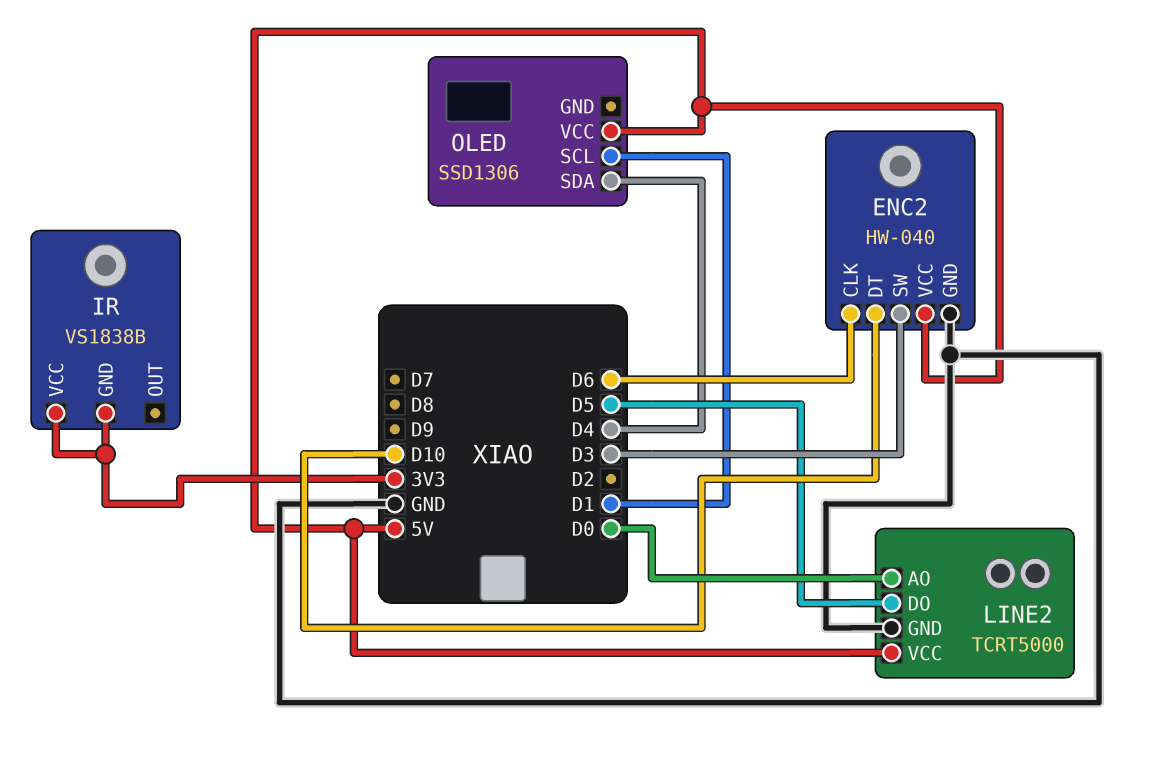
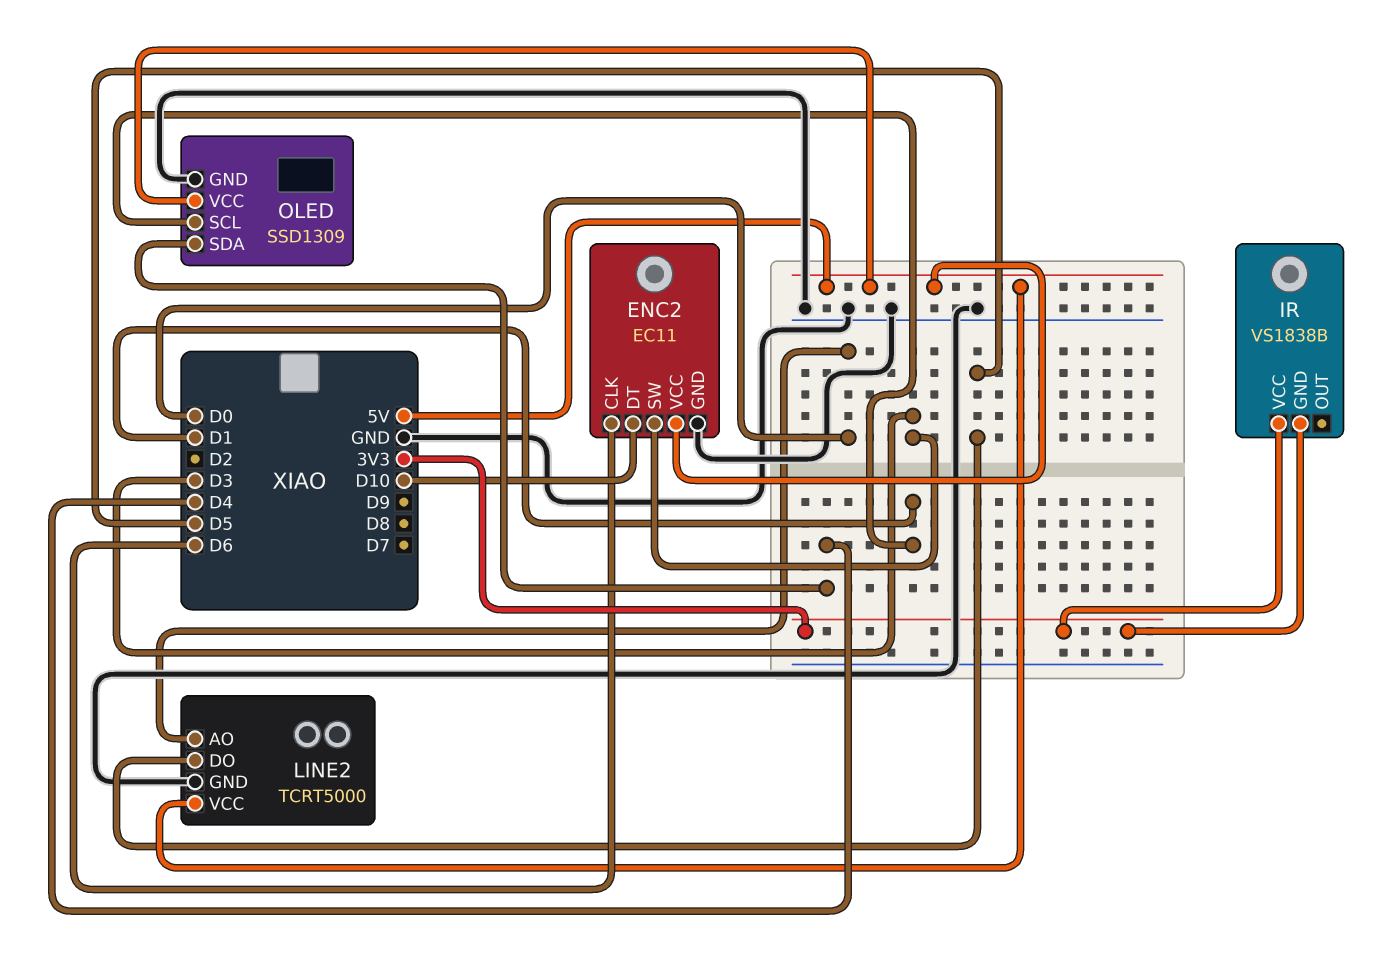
ENC2: HW-040 -> EC11
OLED: SSD1306 -> SSD1309
OLED pin GND: none -> GND

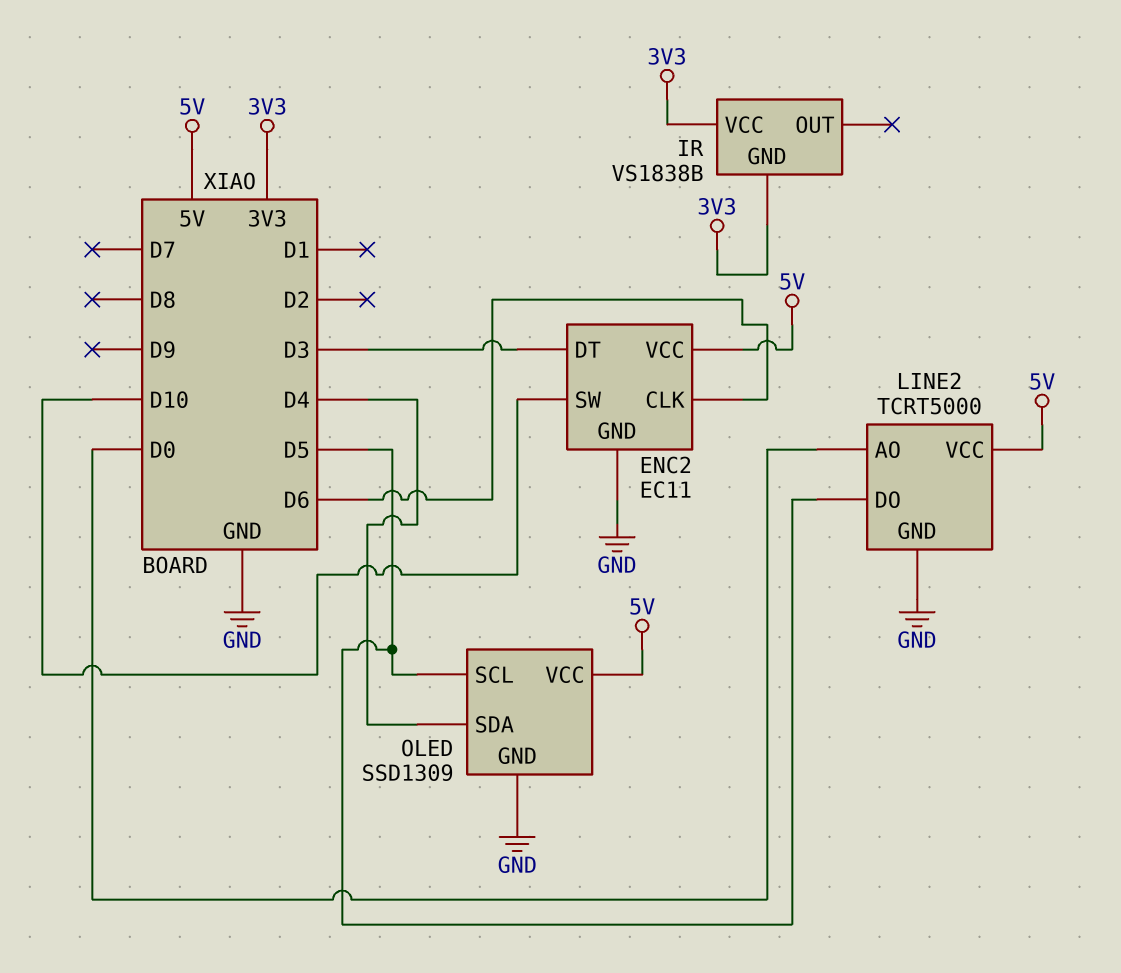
ENC2 pin DT: D10 -> D3
ENC2 pin SW: D3 -> D10
OLED pin SCL: D1 -> D5

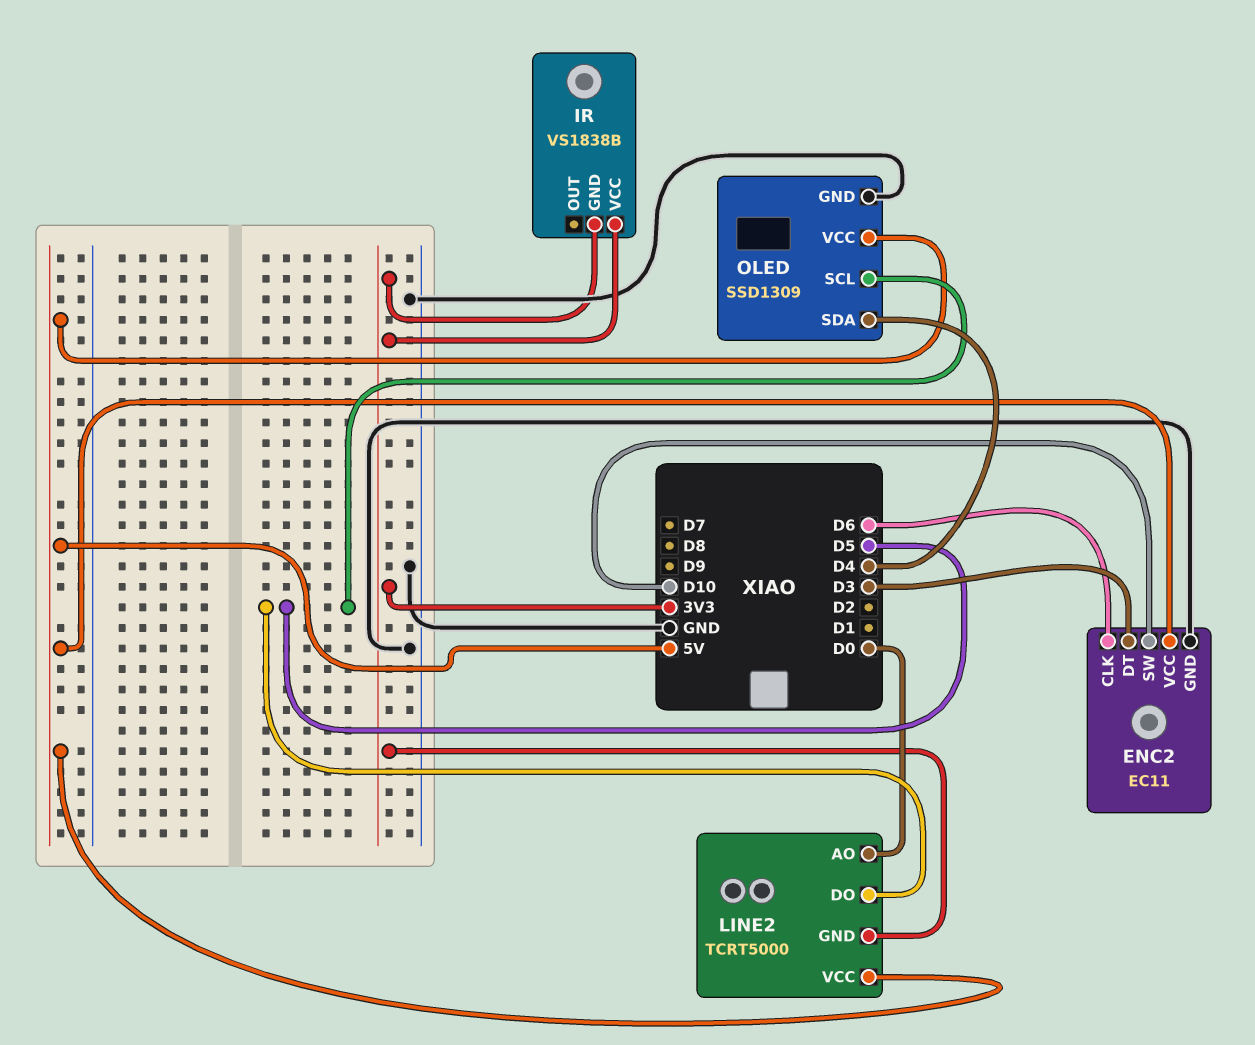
LINE2 pin GND: GND -> 3V3

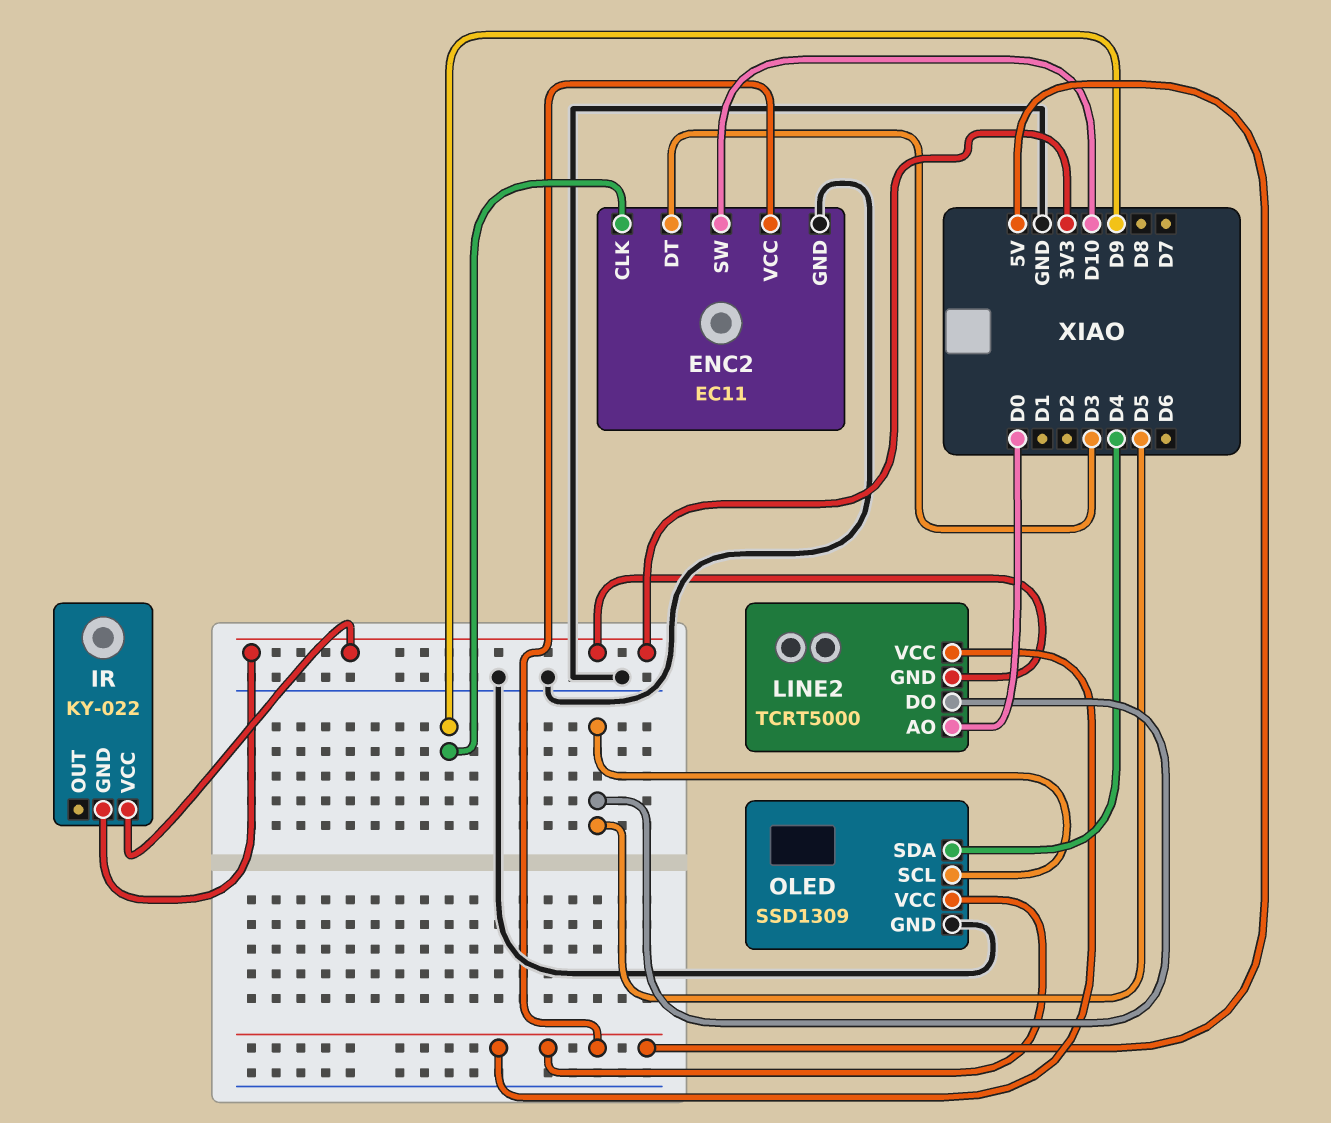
ENC2 pin CLK: D6 -> D9
IR: VS1838B -> KY-022

